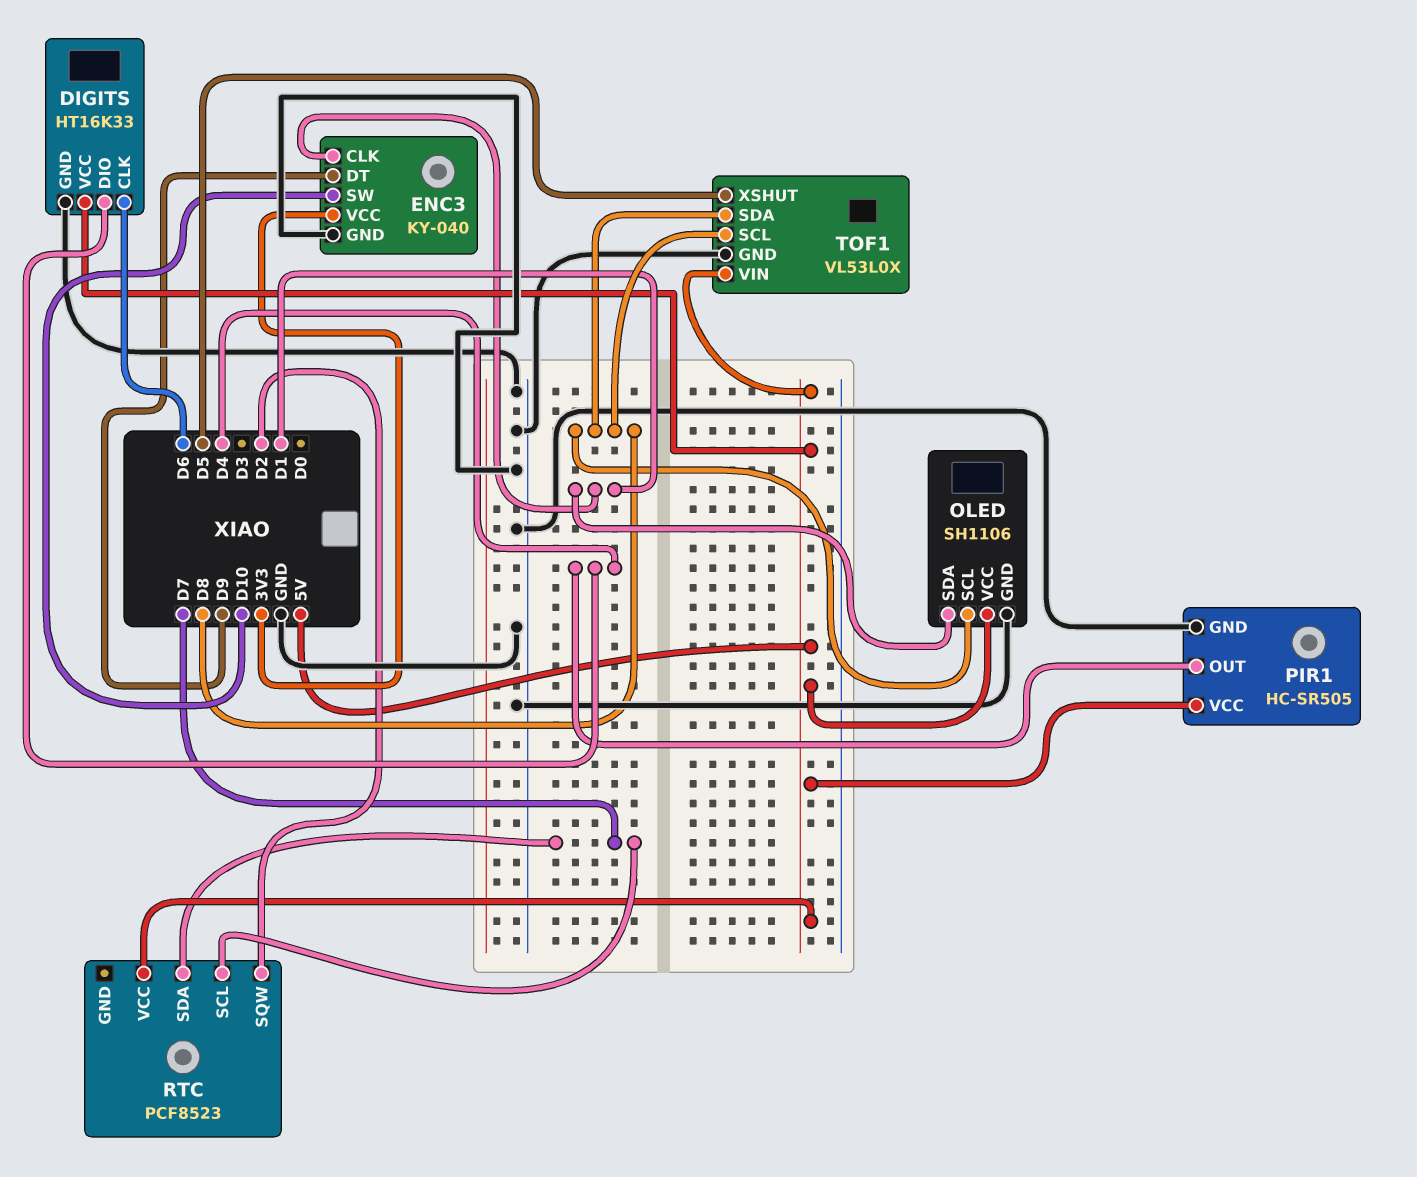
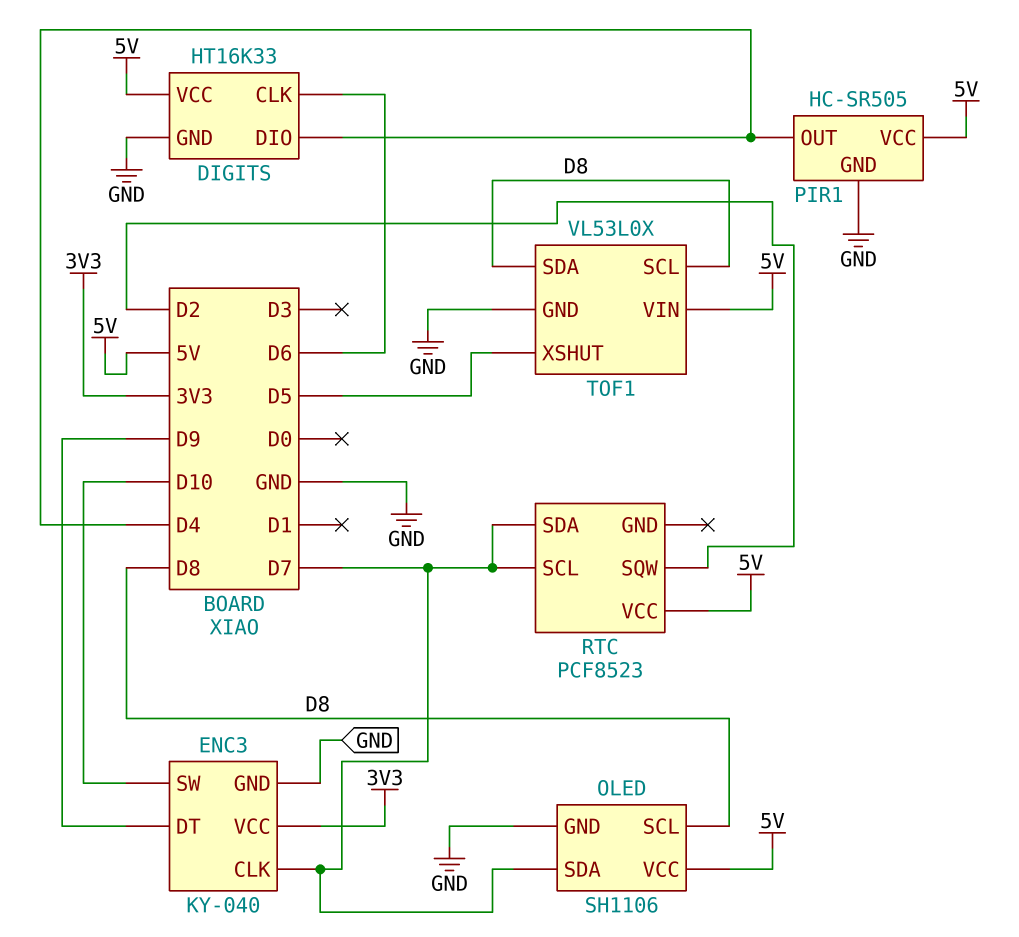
ENC3 pin CLK: D1 -> D7
OLED pin SDA: D1 -> D7

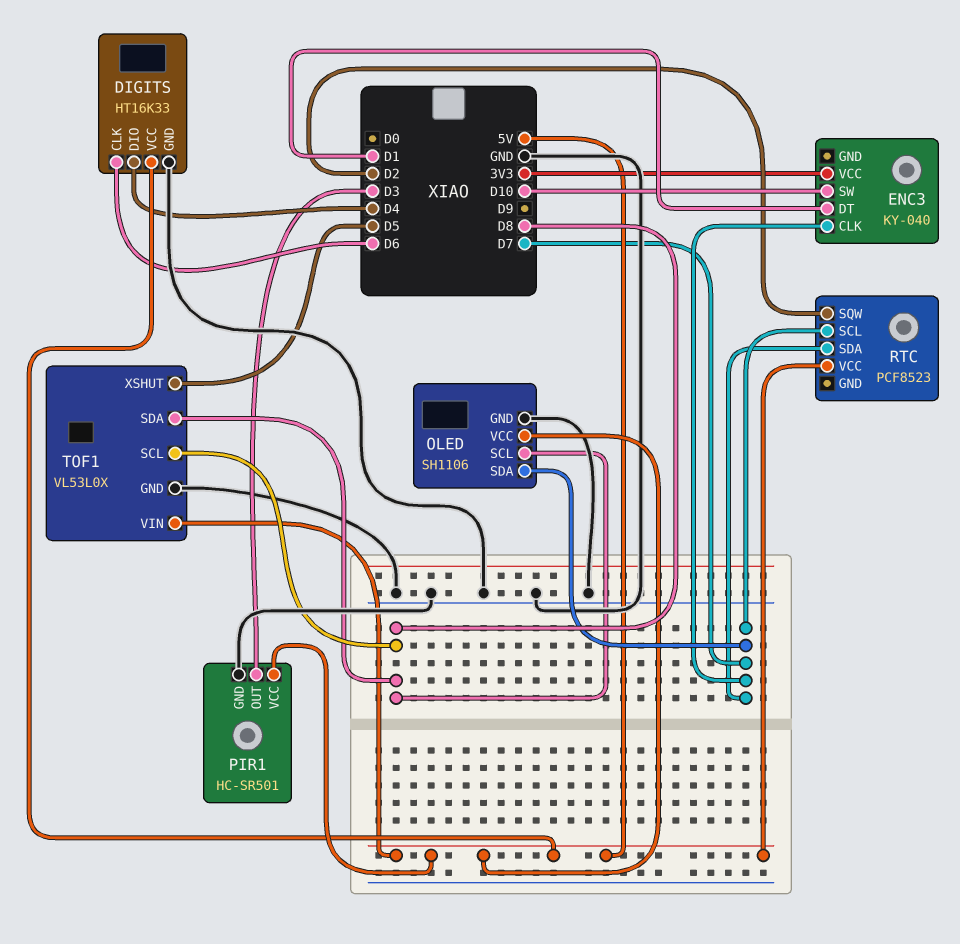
ENC3 pin DT: D9 -> D1
ENC3 pin GND: GND -> none
PIR1: HC-SR505 -> HC-SR501
PIR1 pin OUT: D4 -> D3

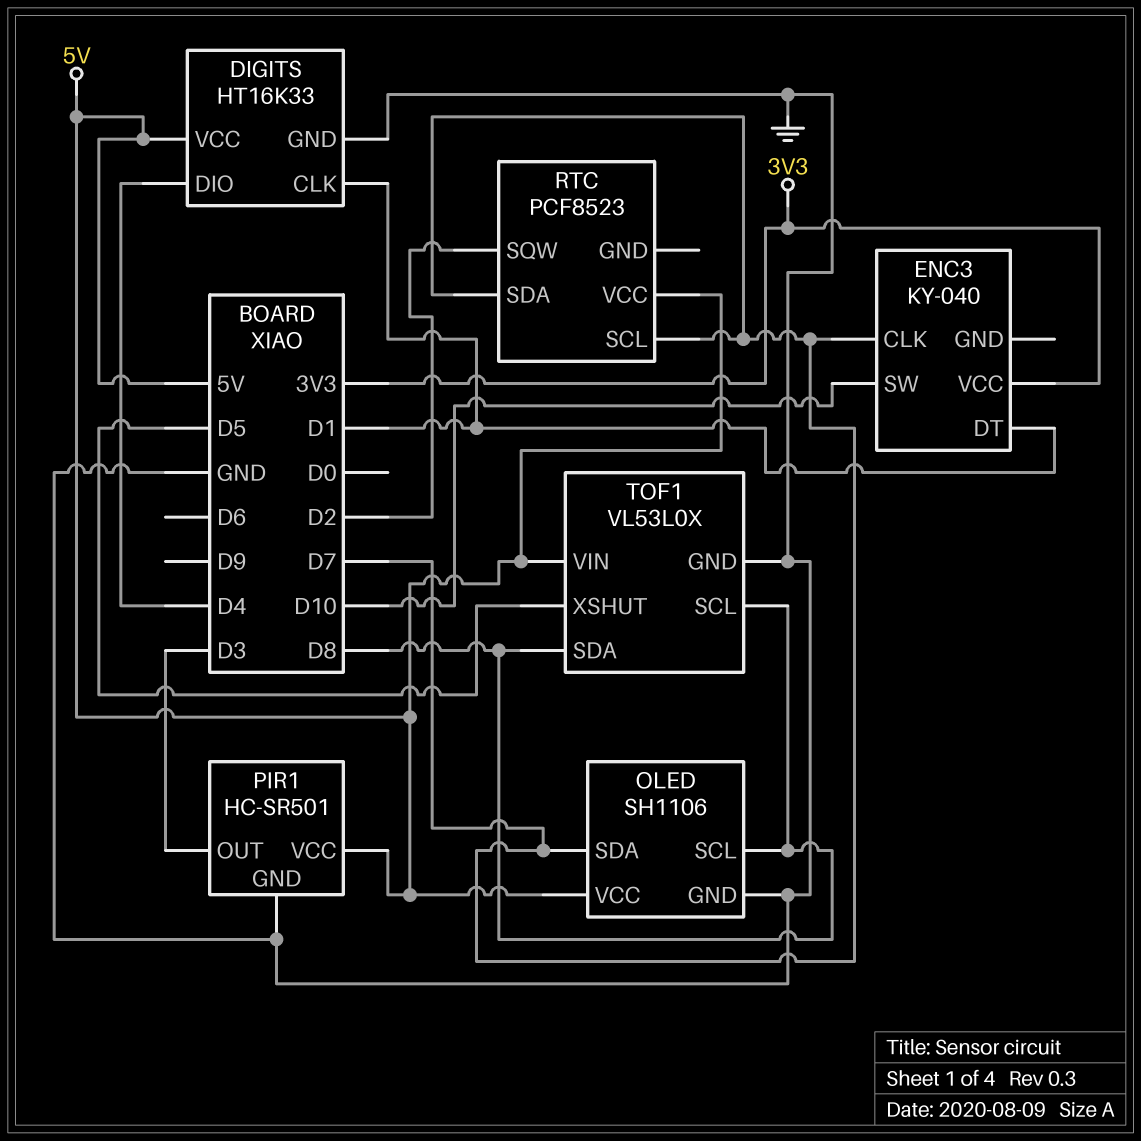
DIGITS pin CLK: D6 -> D1

